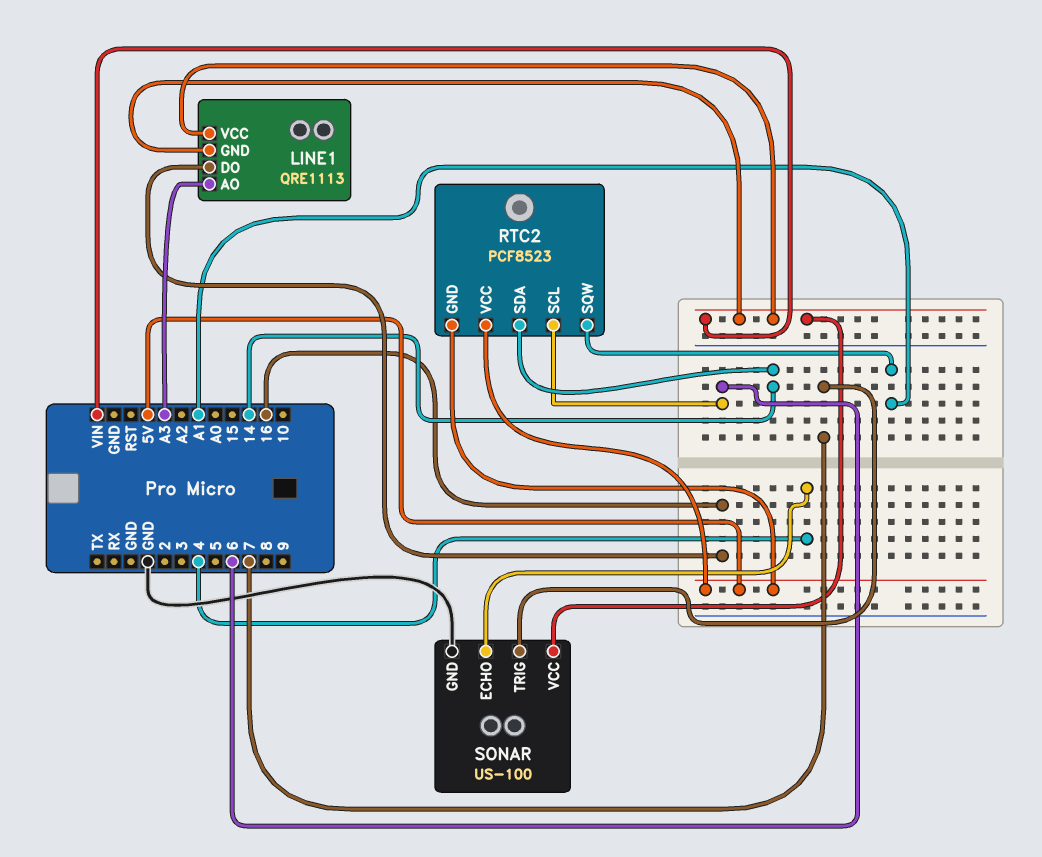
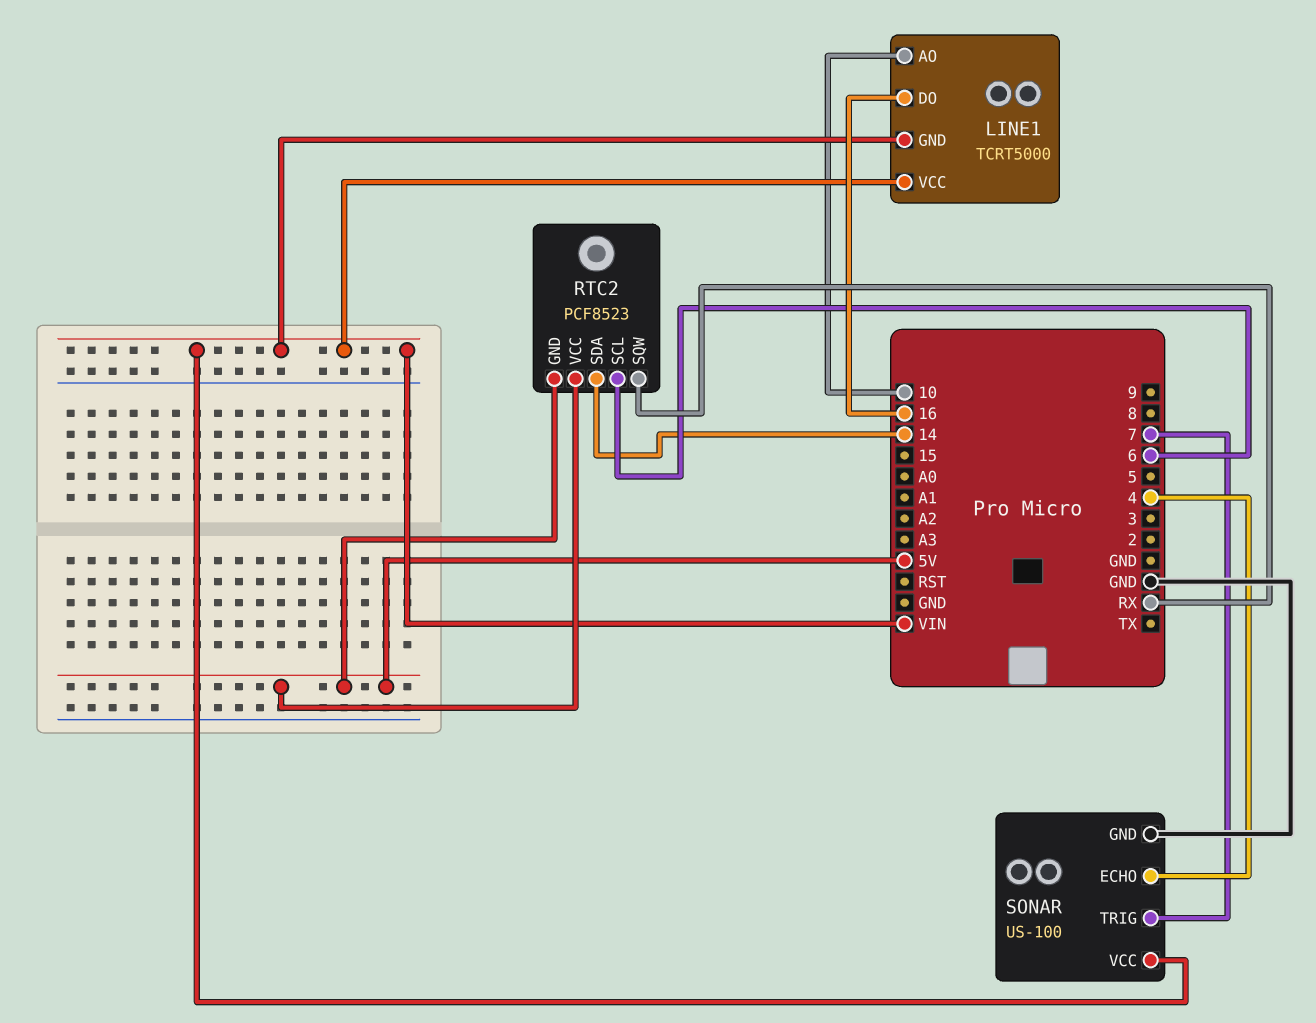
LINE1: QRE1113 -> TCRT5000
LINE1 pin AO: A3 -> 10
RTC2 pin SQW: A1 -> RX

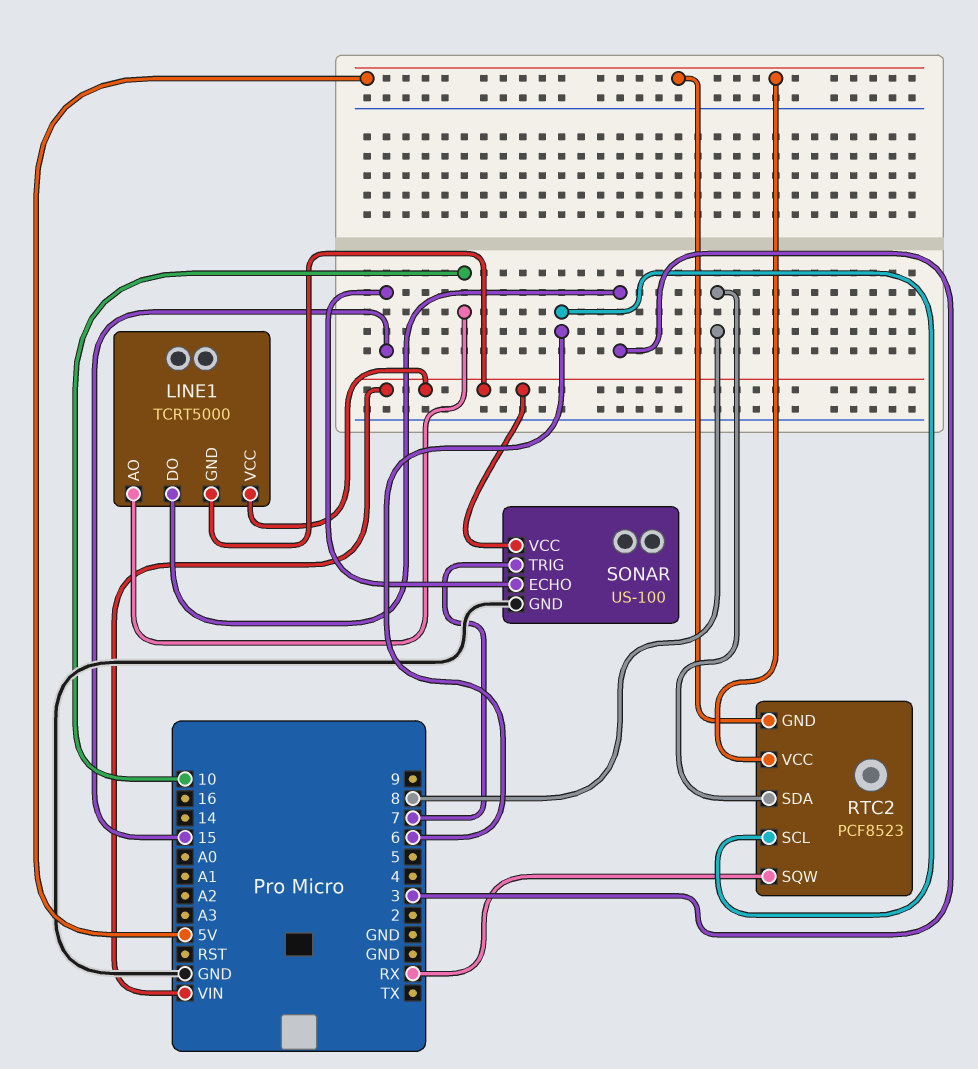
LINE1 pin DO: 16 -> 3
RTC2 pin SDA: 14 -> 8
SONAR pin ECHO: 4 -> 15

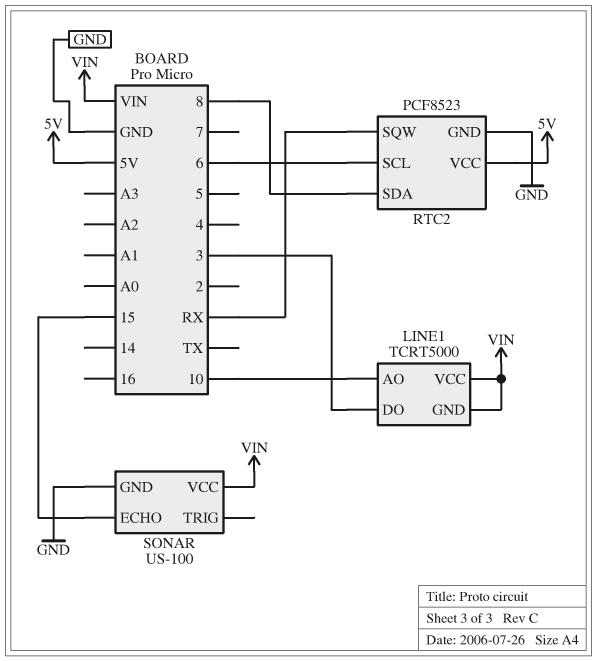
RTC2 pin GND: 5V -> GND
SONAR pin TRIG: 7 -> none

